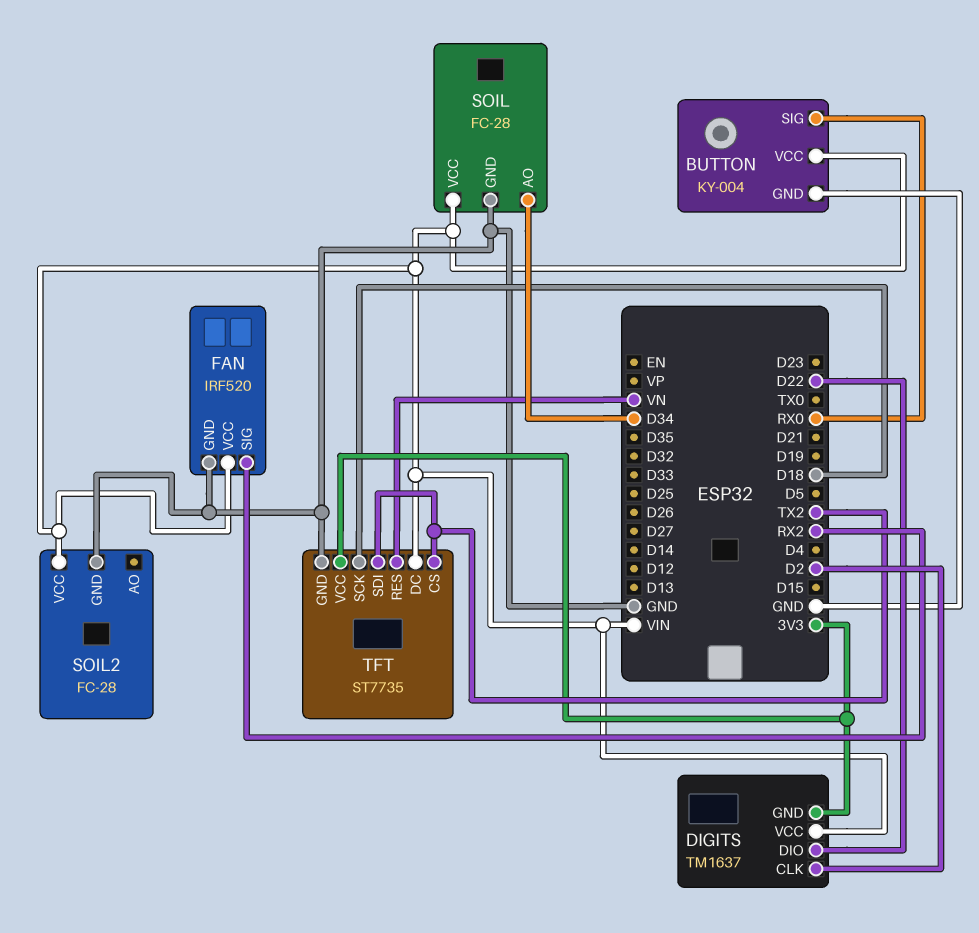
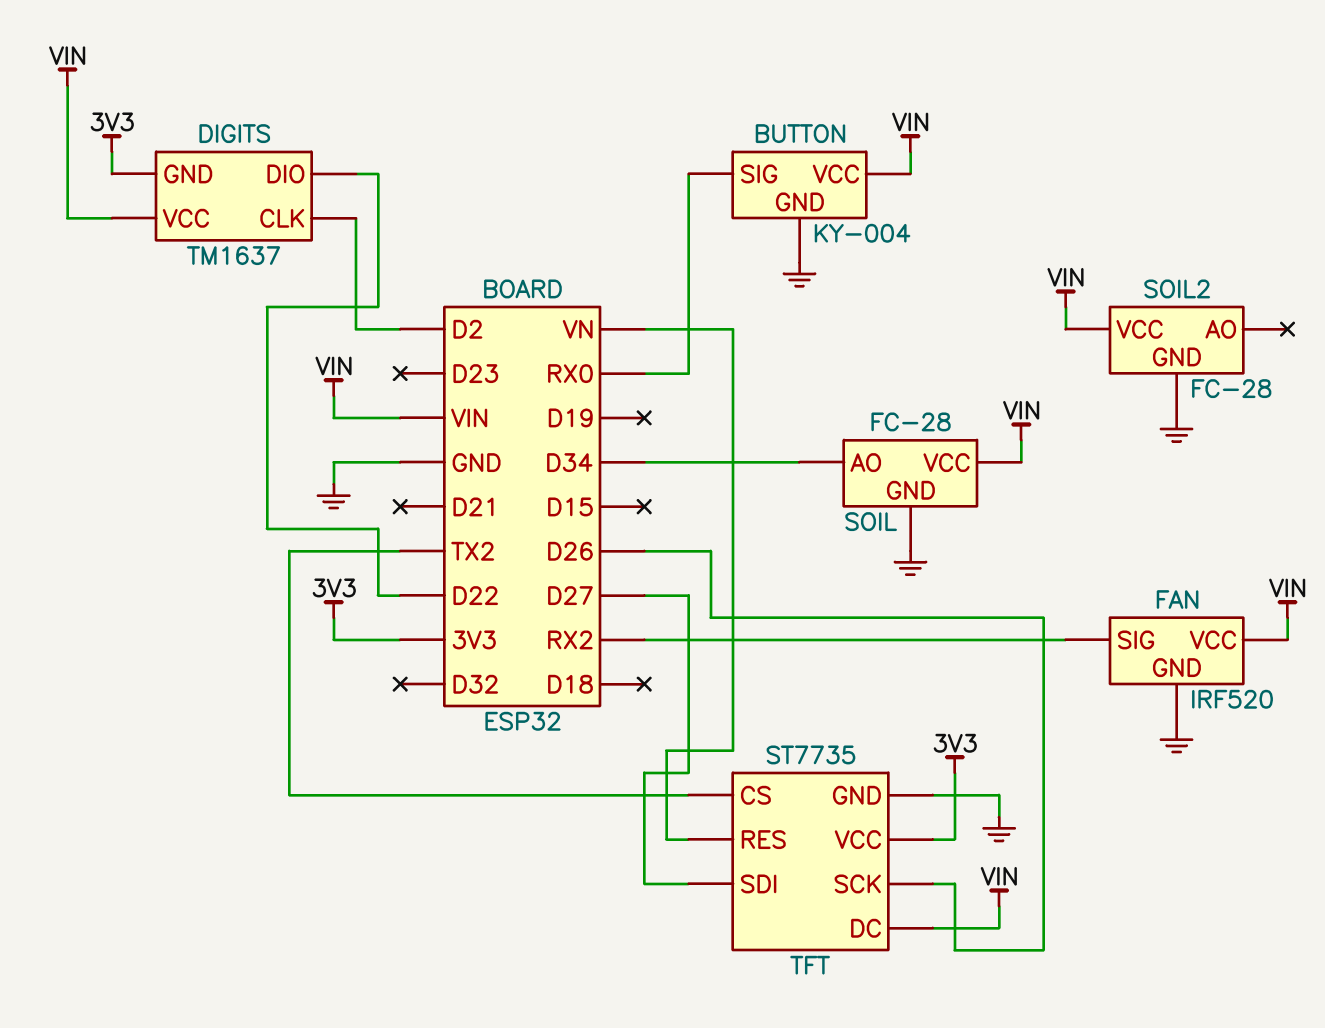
TFT pin SCK: D18 -> D26
TFT pin SDI: TX2 -> D27

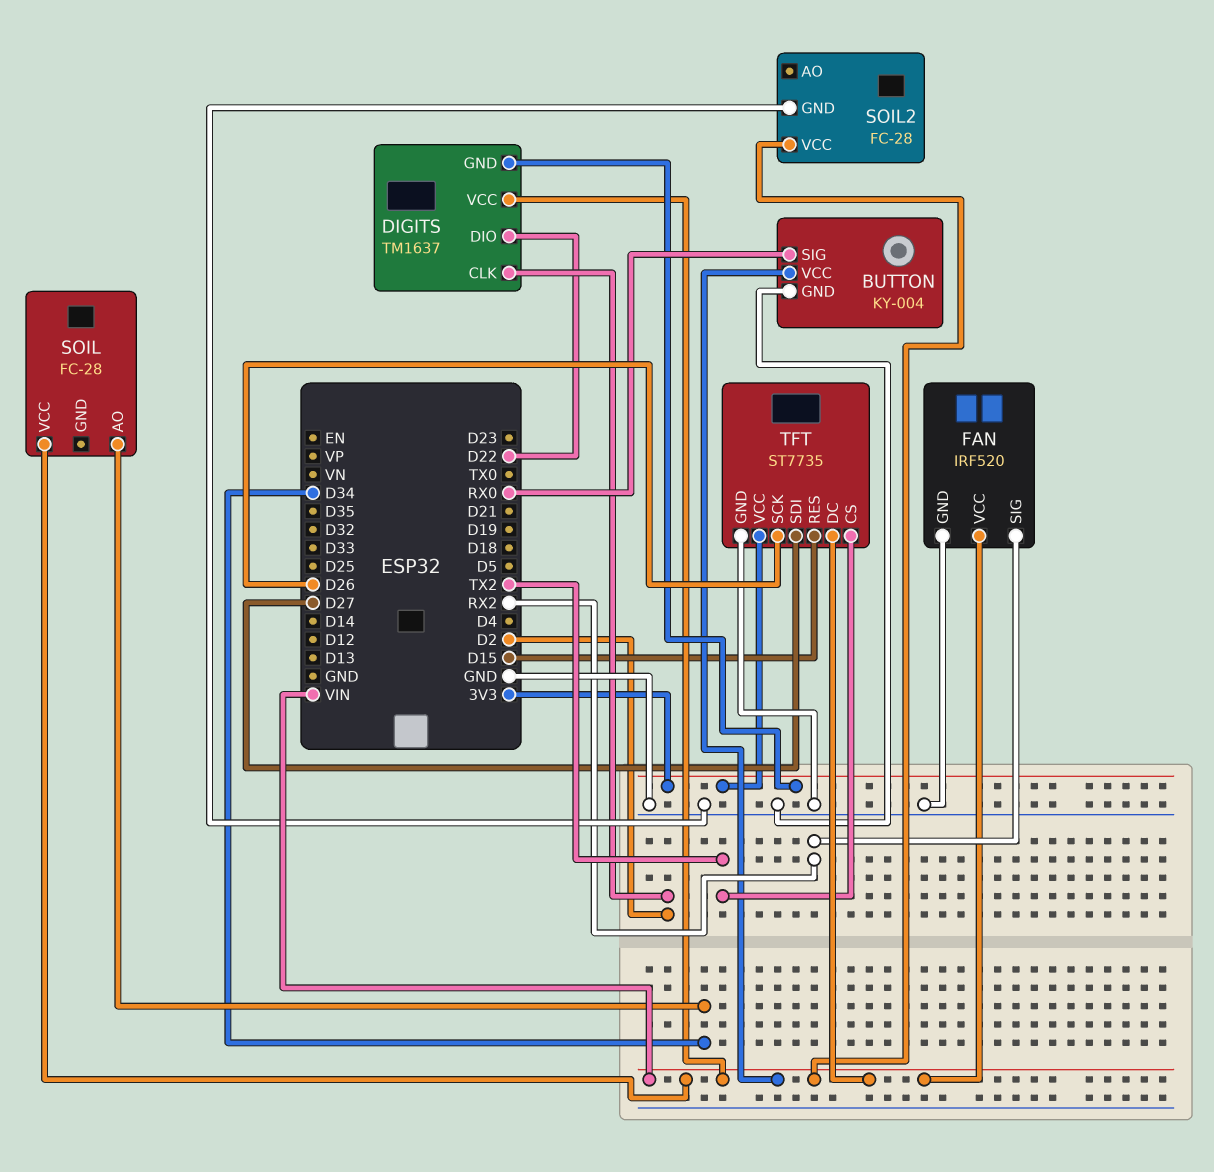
SOIL pin GND: GND -> none
TFT pin RES: VN -> D15

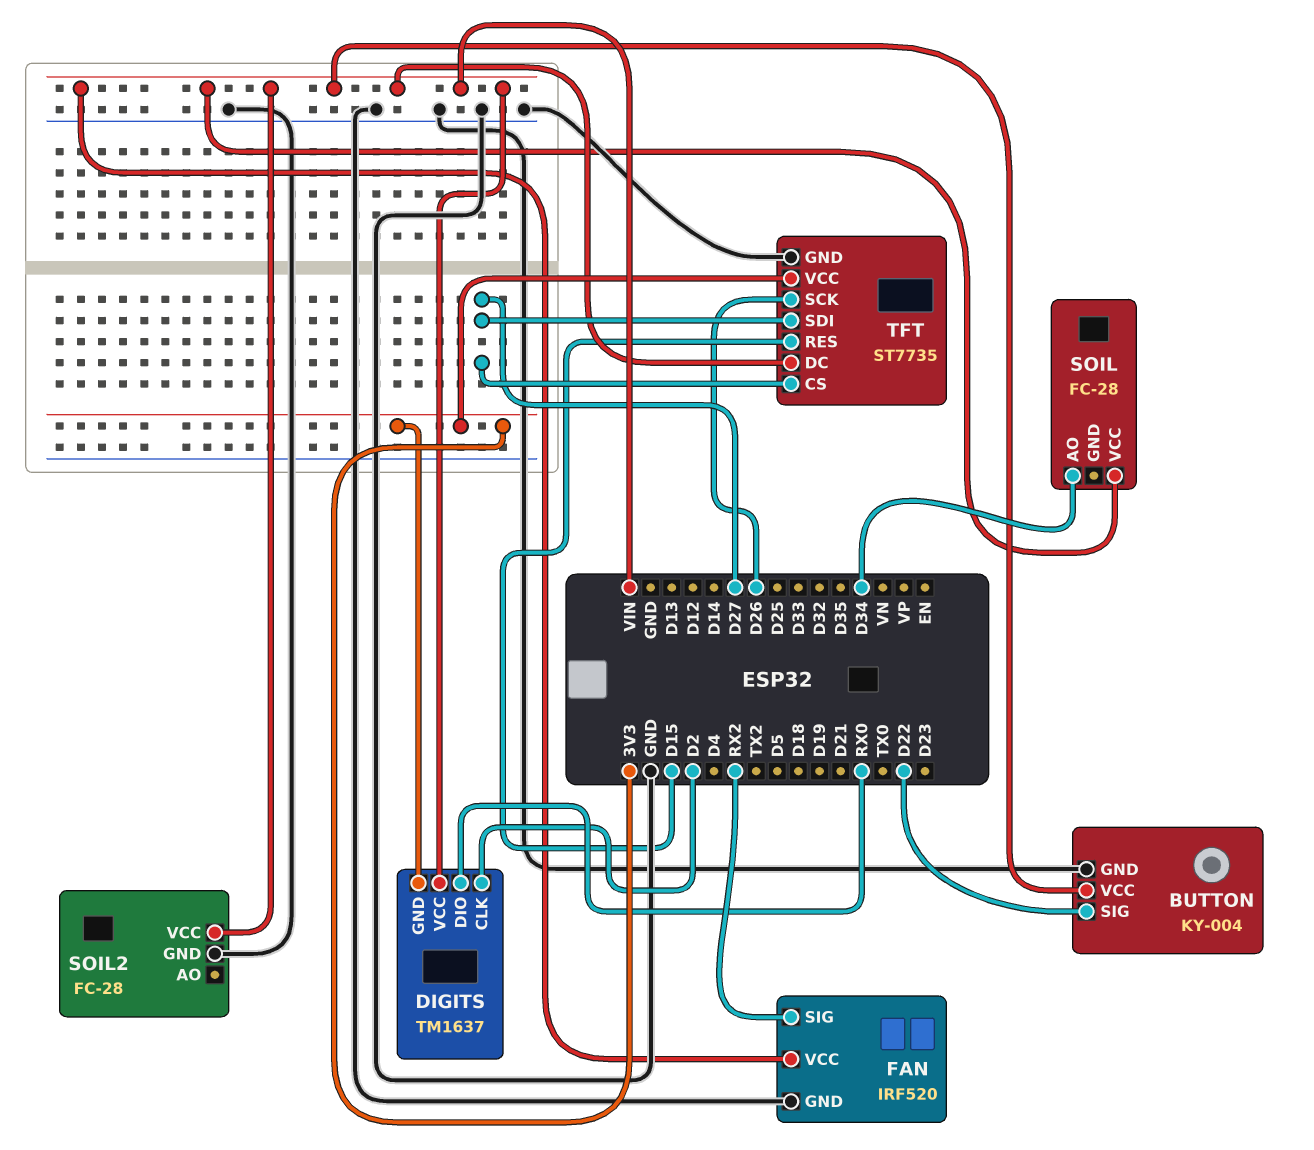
BUTTON pin SIG: RX0 -> D22
DIGITS pin DIO: D22 -> RX0
TFT pin CS: TX2 -> D27

